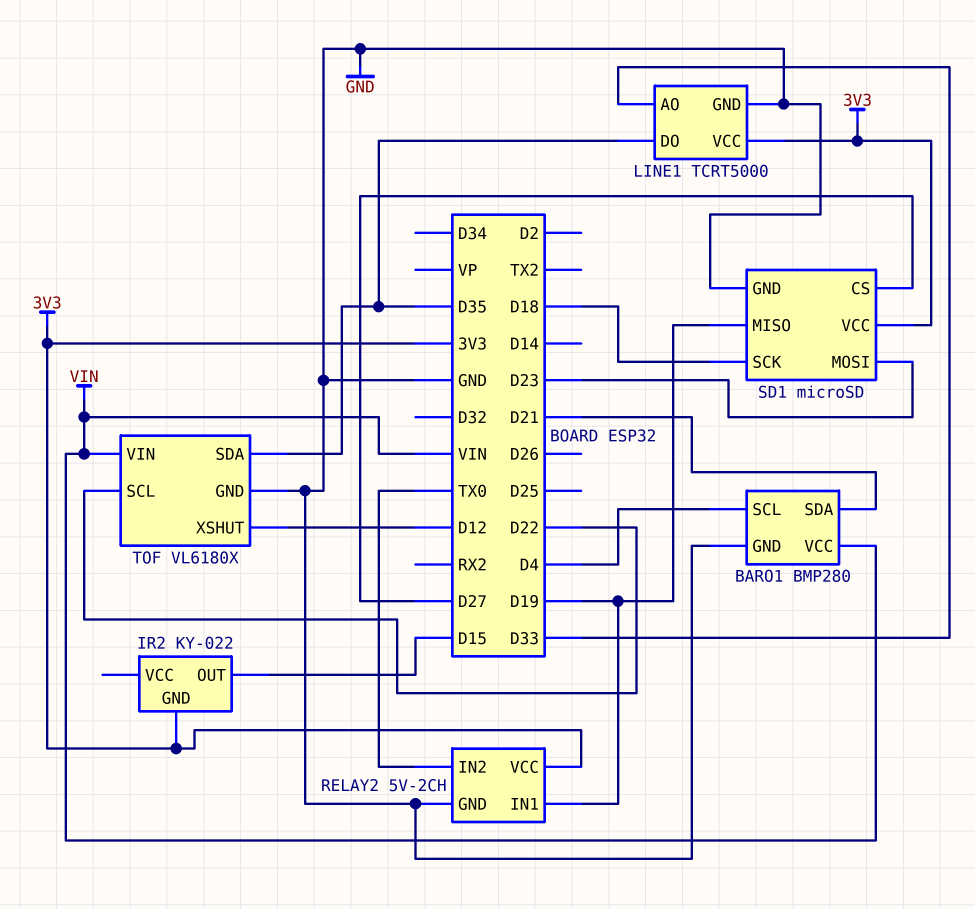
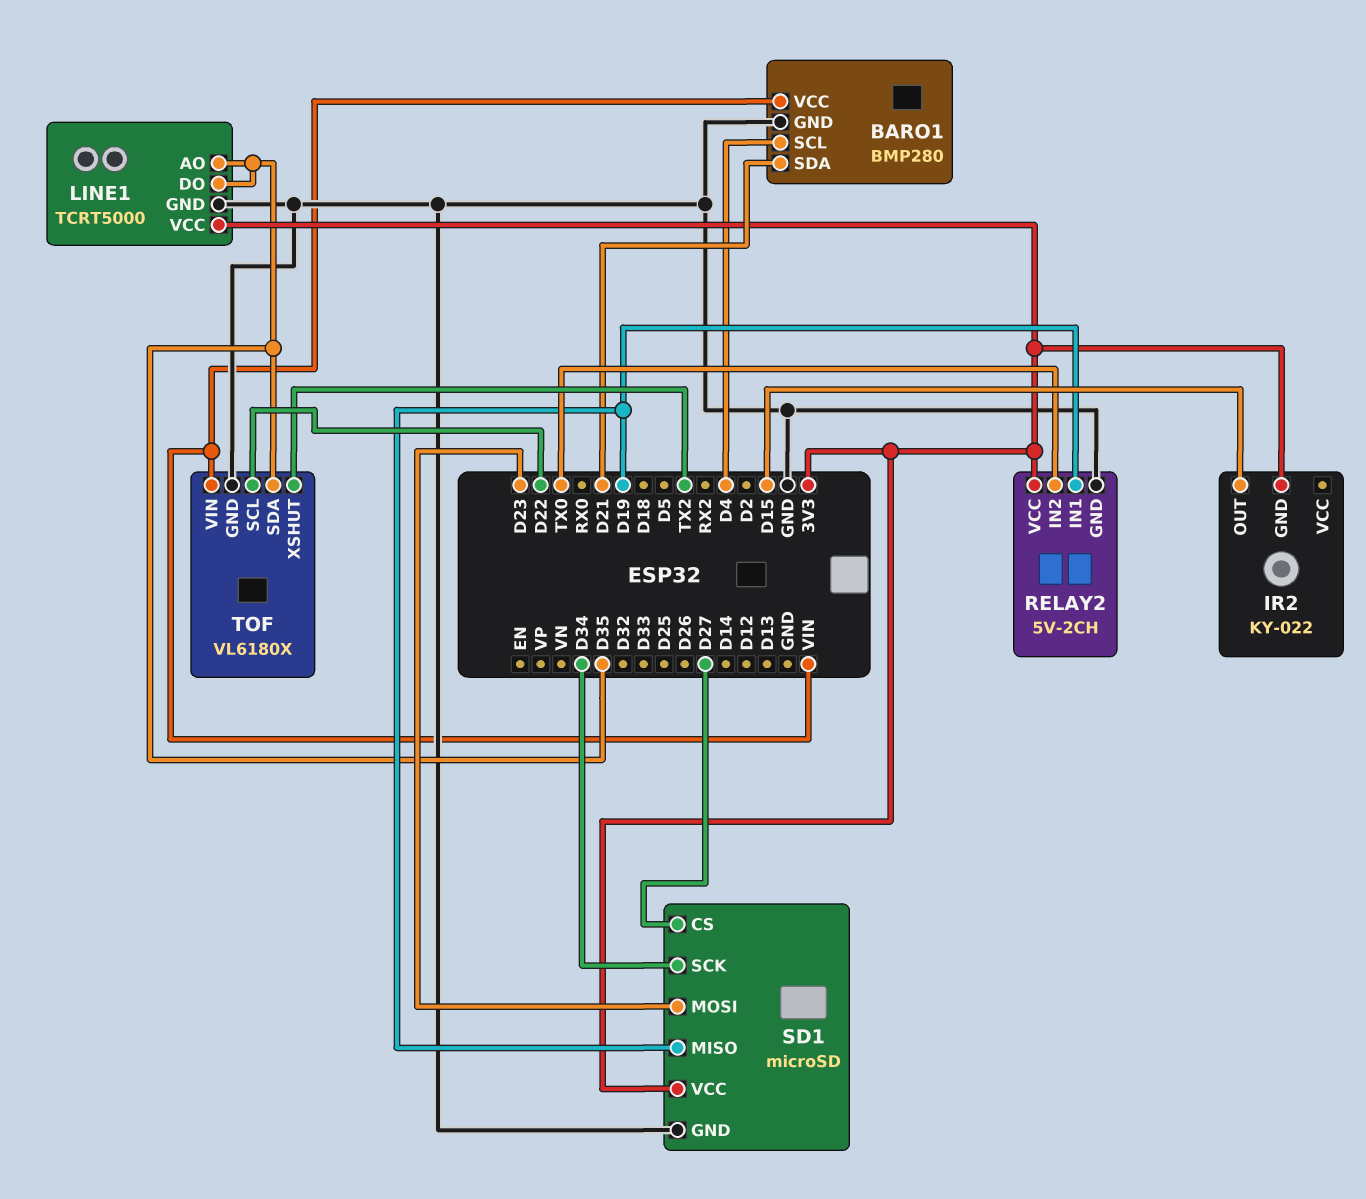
LINE1 pin AO: D33 -> D35
SD1 pin SCK: D18 -> D34
TOF pin XSHUT: D12 -> TX2

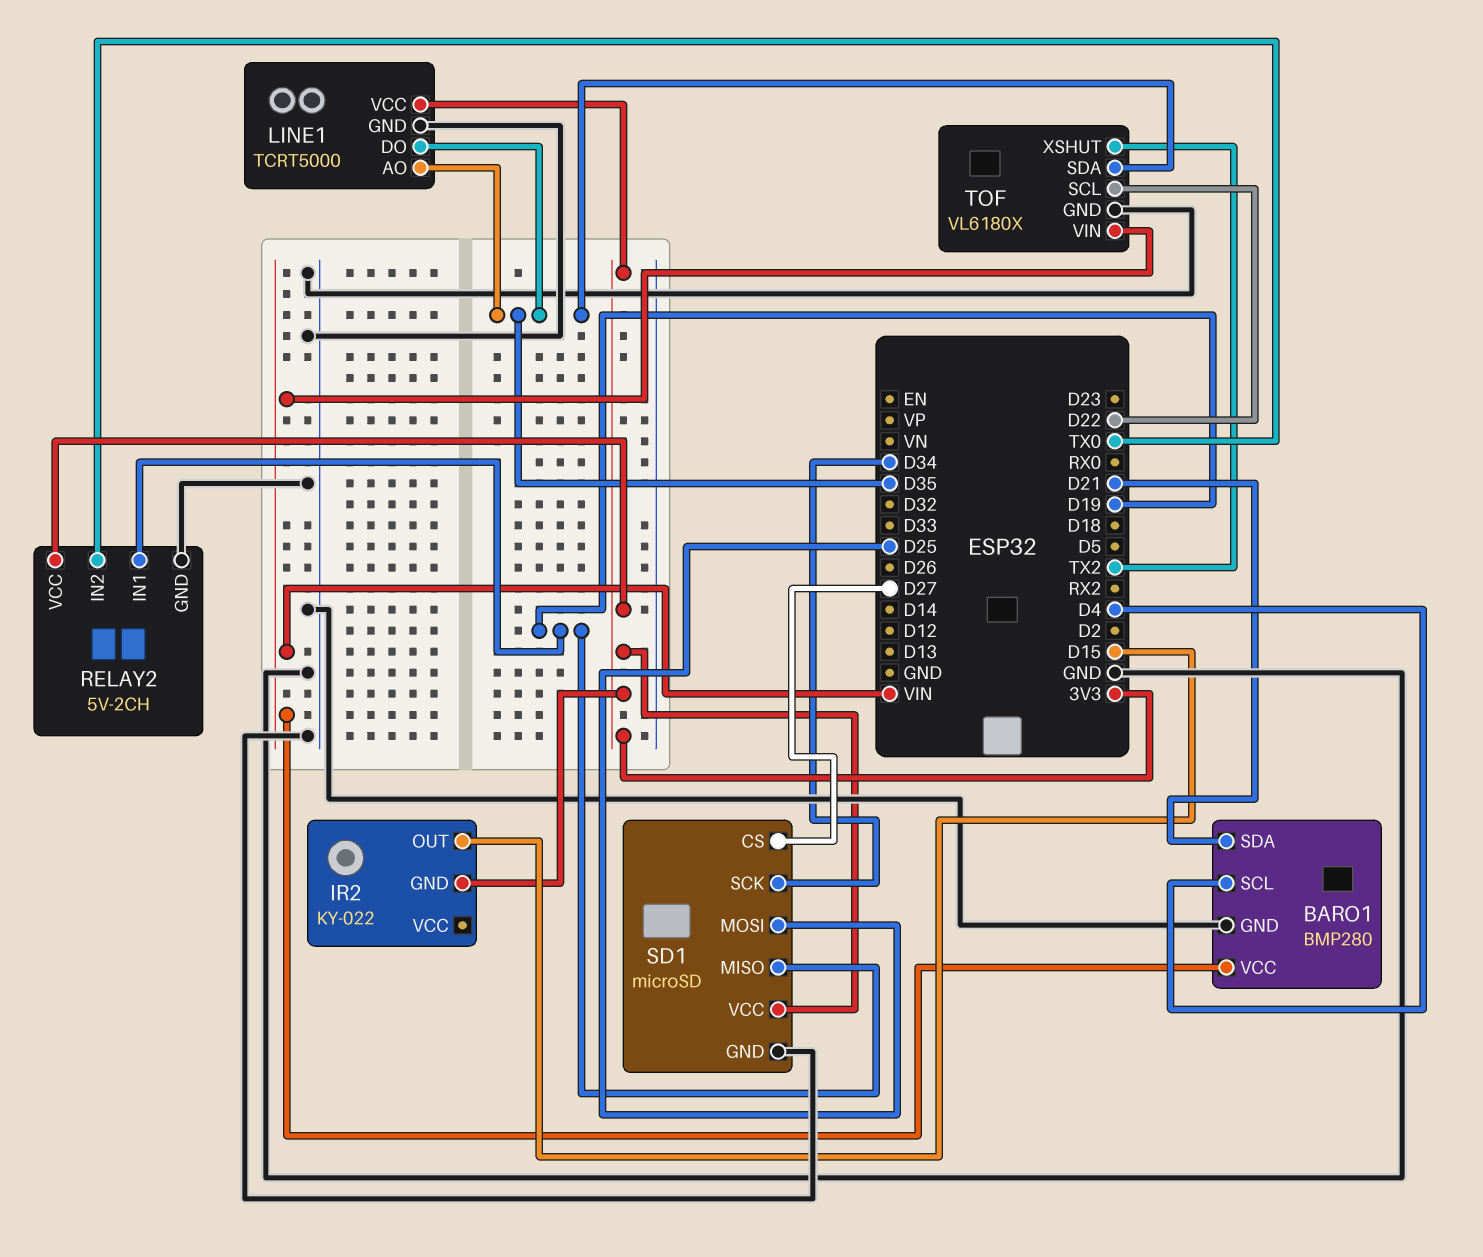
SD1 pin MOSI: D23 -> D25

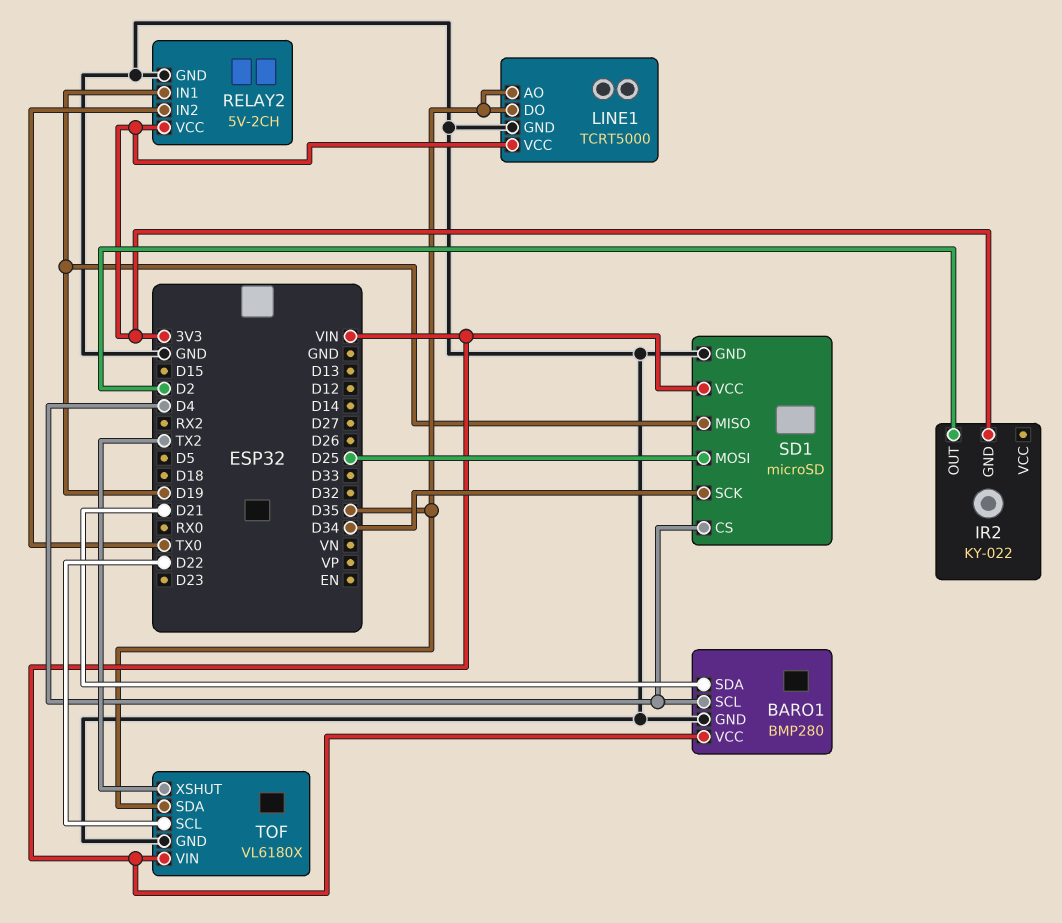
IR2 pin OUT: D15 -> D2
SD1 pin CS: D27 -> D4
SD1 pin VCC: 3V3 -> VIN

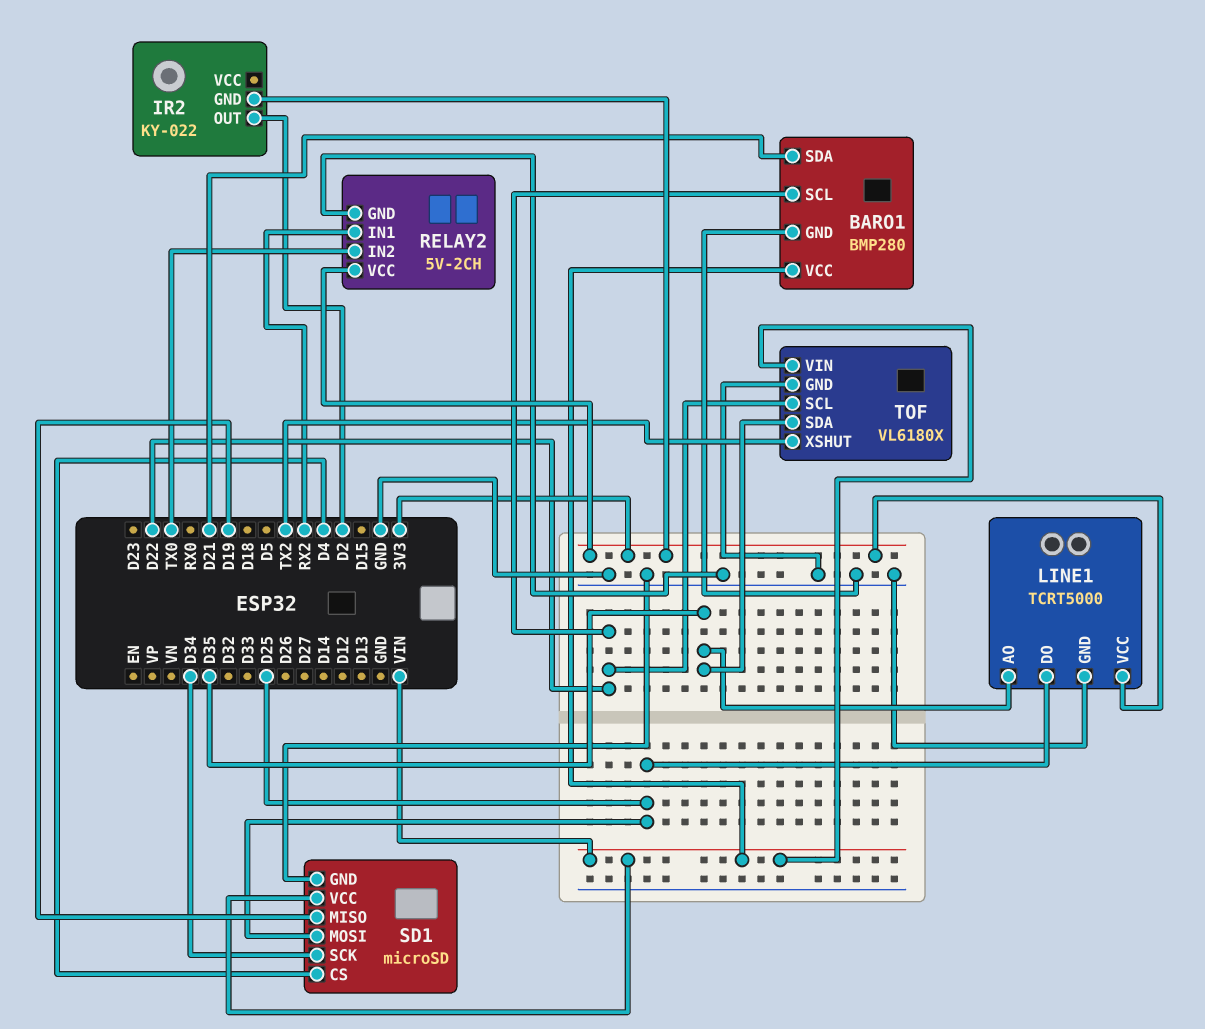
BARO1 pin SCL: D4 -> D22
LINE1 pin DO: D35 -> D25
RELAY2 pin IN1: D19 -> RX2

